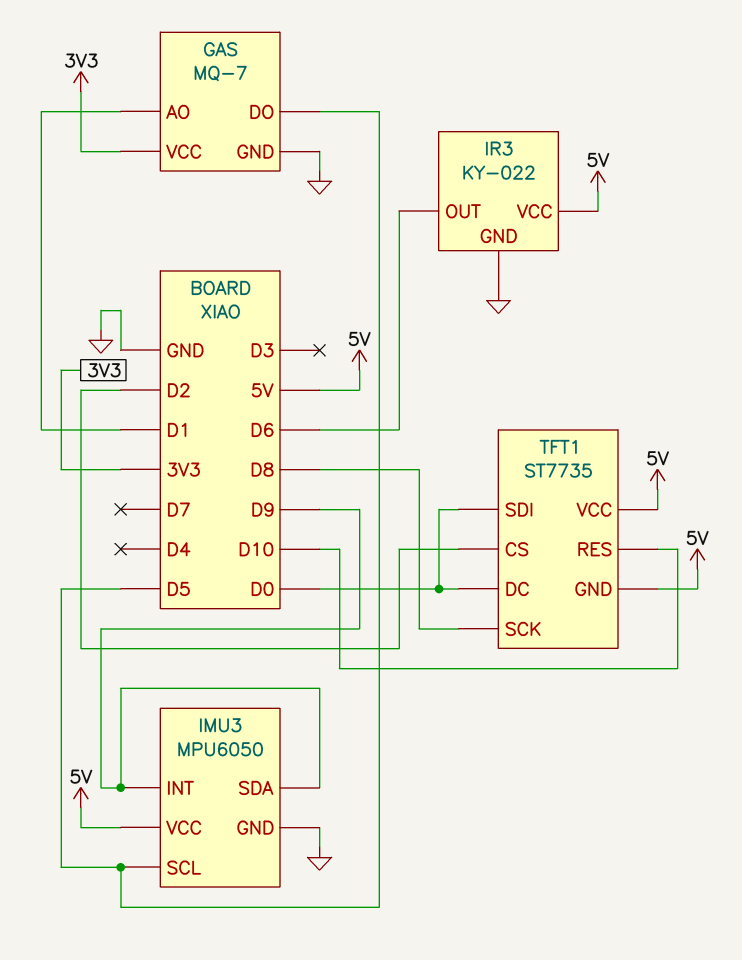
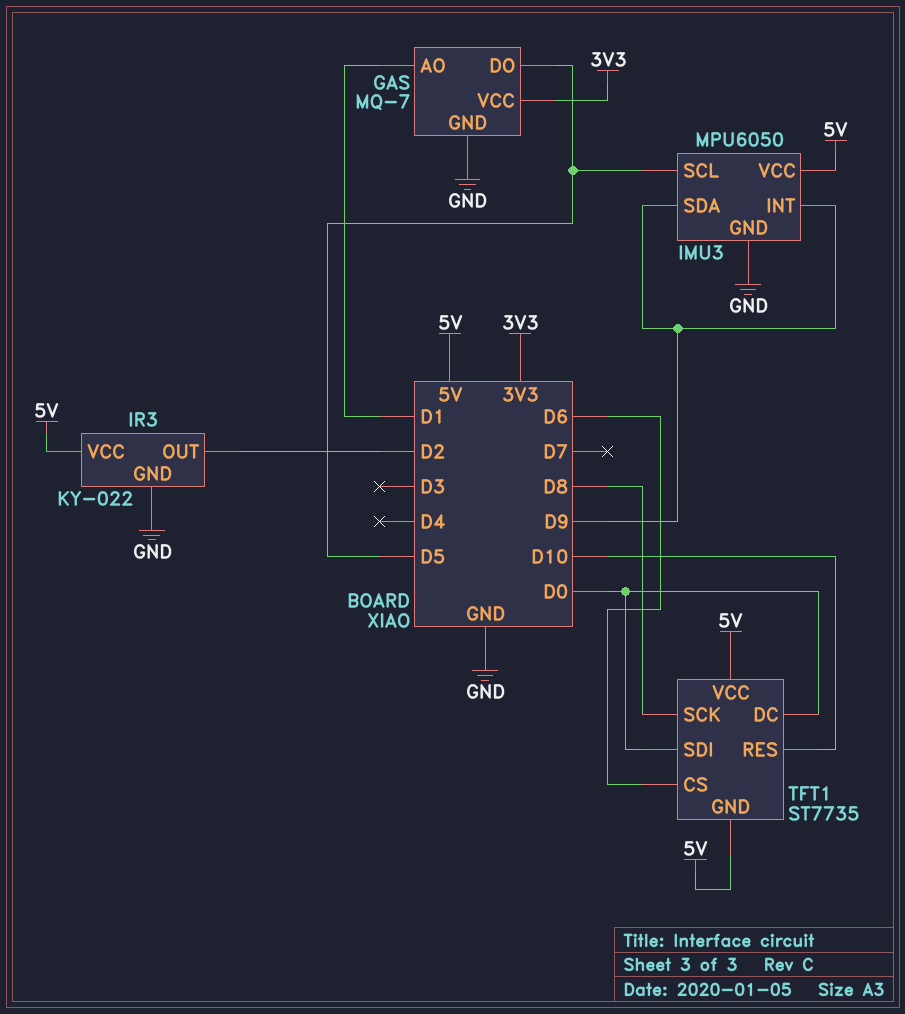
IR3 pin OUT: D6 -> D2
TFT1 pin CS: D2 -> D6

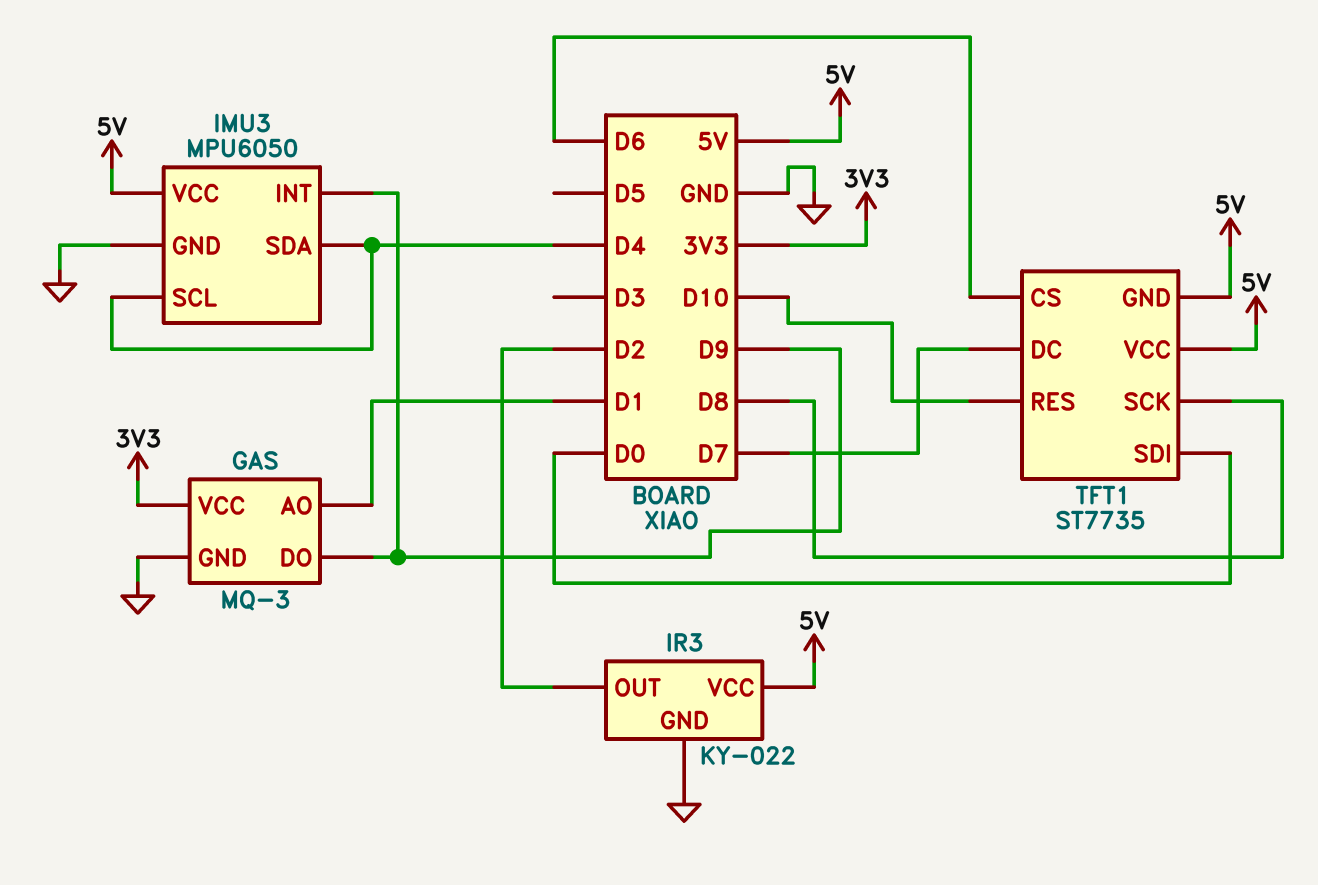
GAS: MQ-7 -> MQ-3
GAS pin DO: D5 -> D9
IMU3 pin SCL: D5 -> D4
IMU3 pin SDA: D9 -> D4
TFT1 pin DC: D0 -> D7

